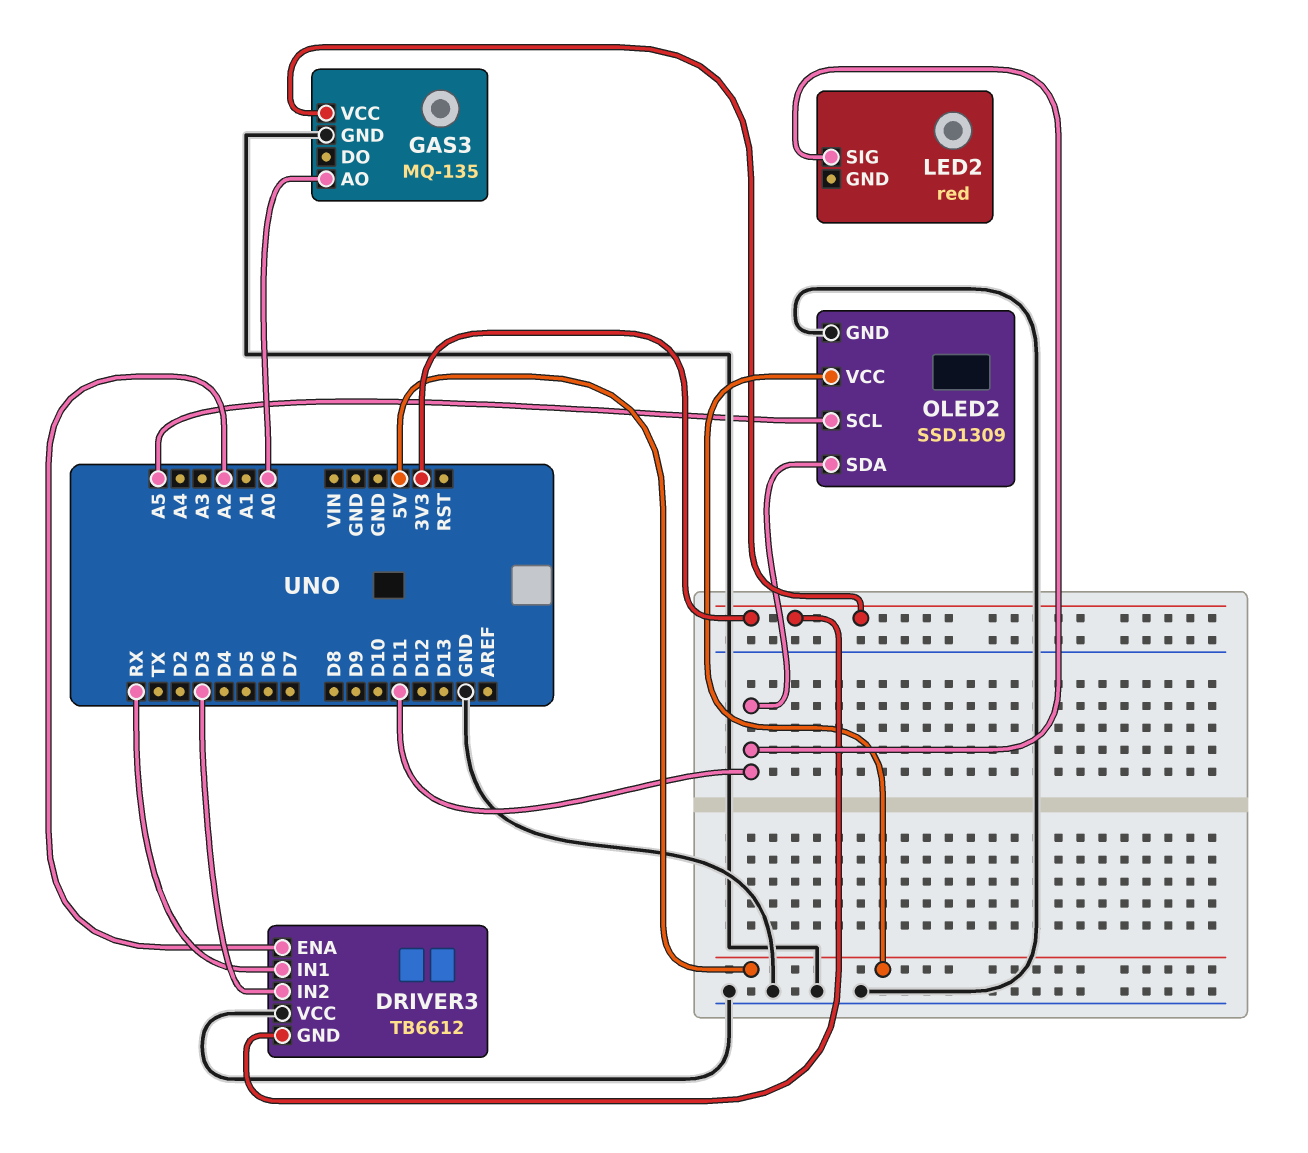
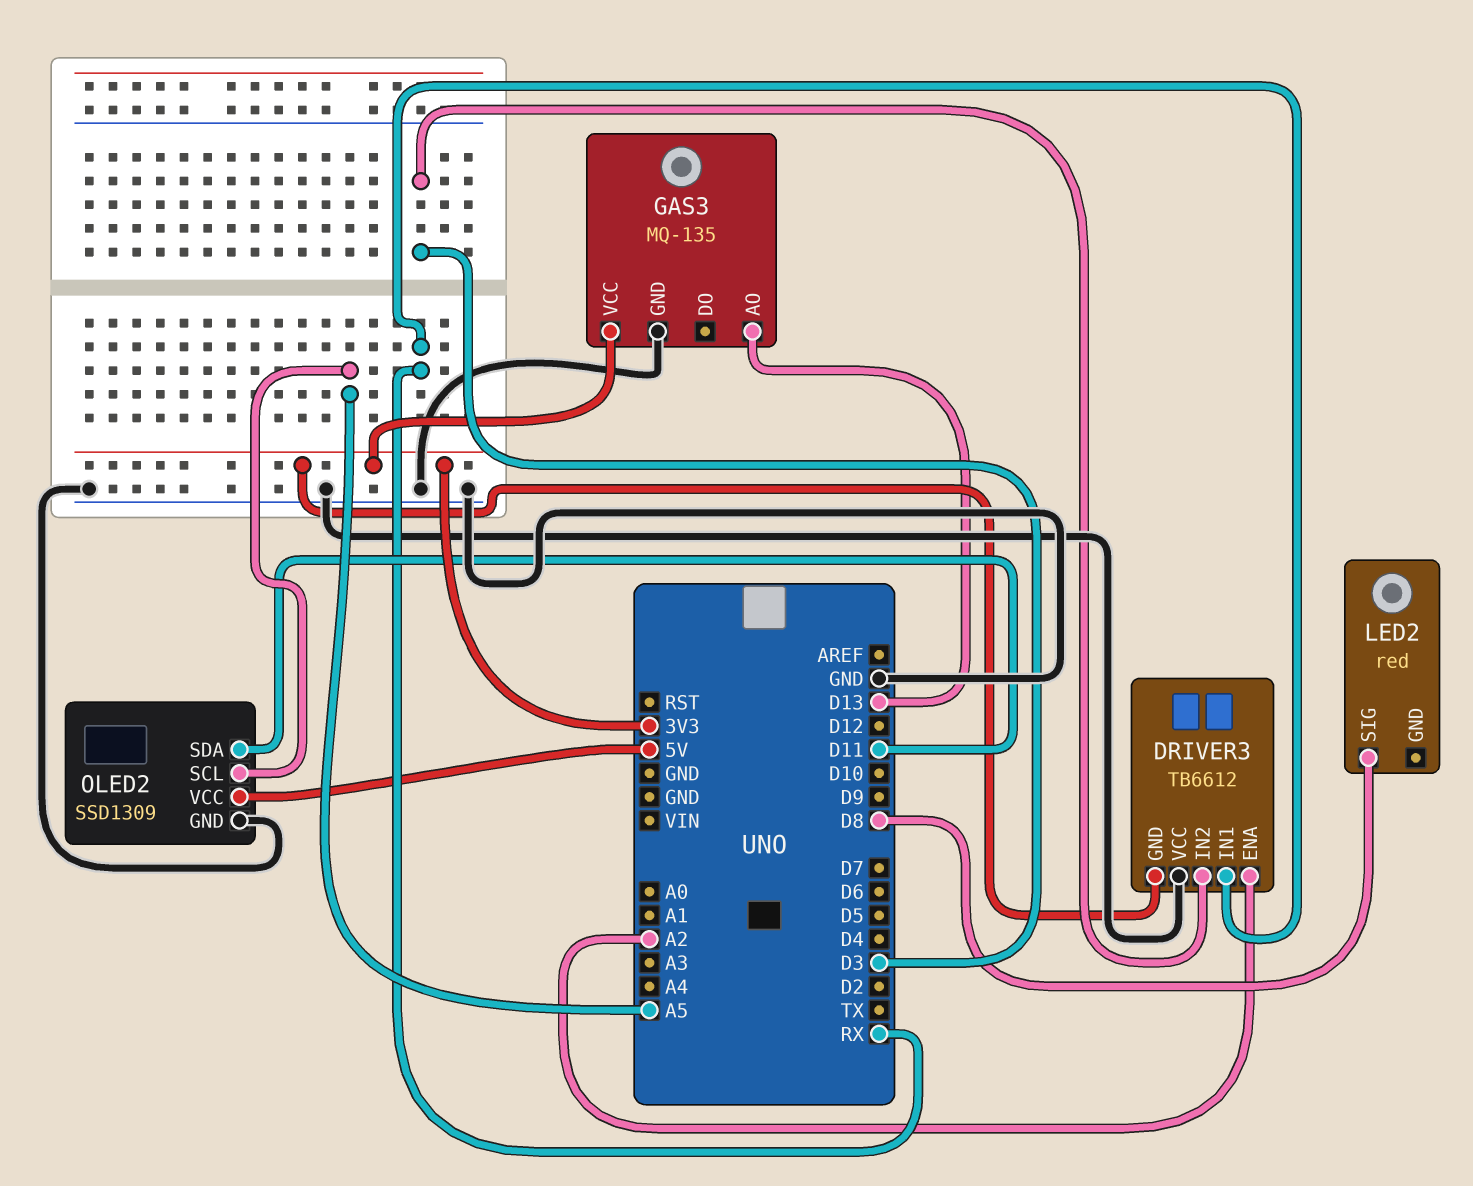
GAS3 pin AO: A0 -> D13
LED2 pin SIG: D11 -> D8

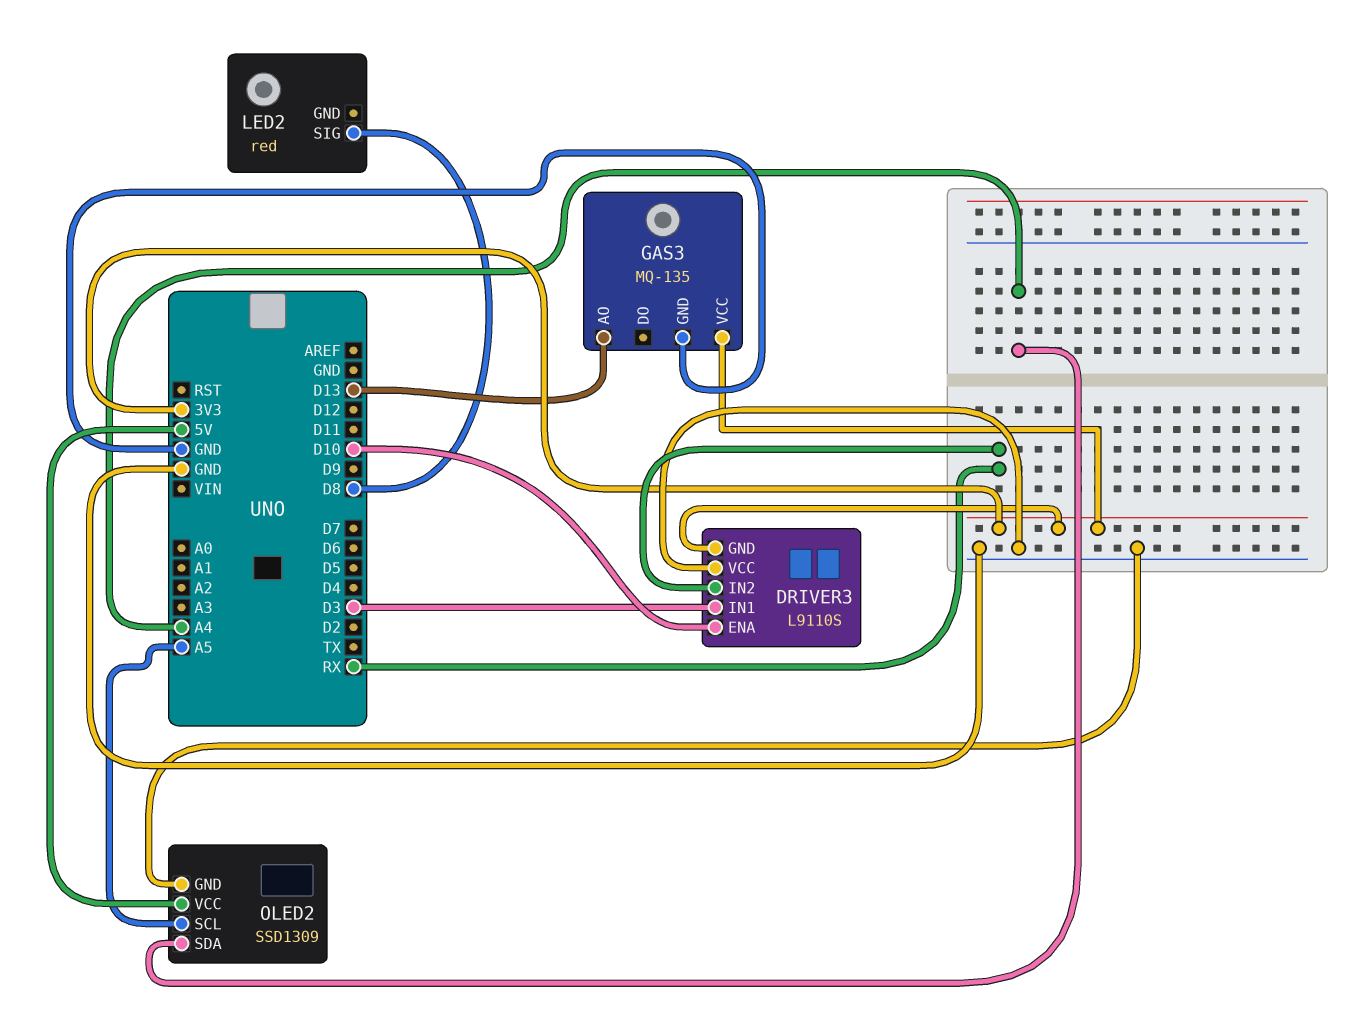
DRIVER3: TB6612 -> L9110S
DRIVER3 pin ENA: A2 -> D10
DRIVER3 pin IN1: RX -> D3
DRIVER3 pin IN2: D3 -> RX
OLED2 pin SDA: D11 -> A4

